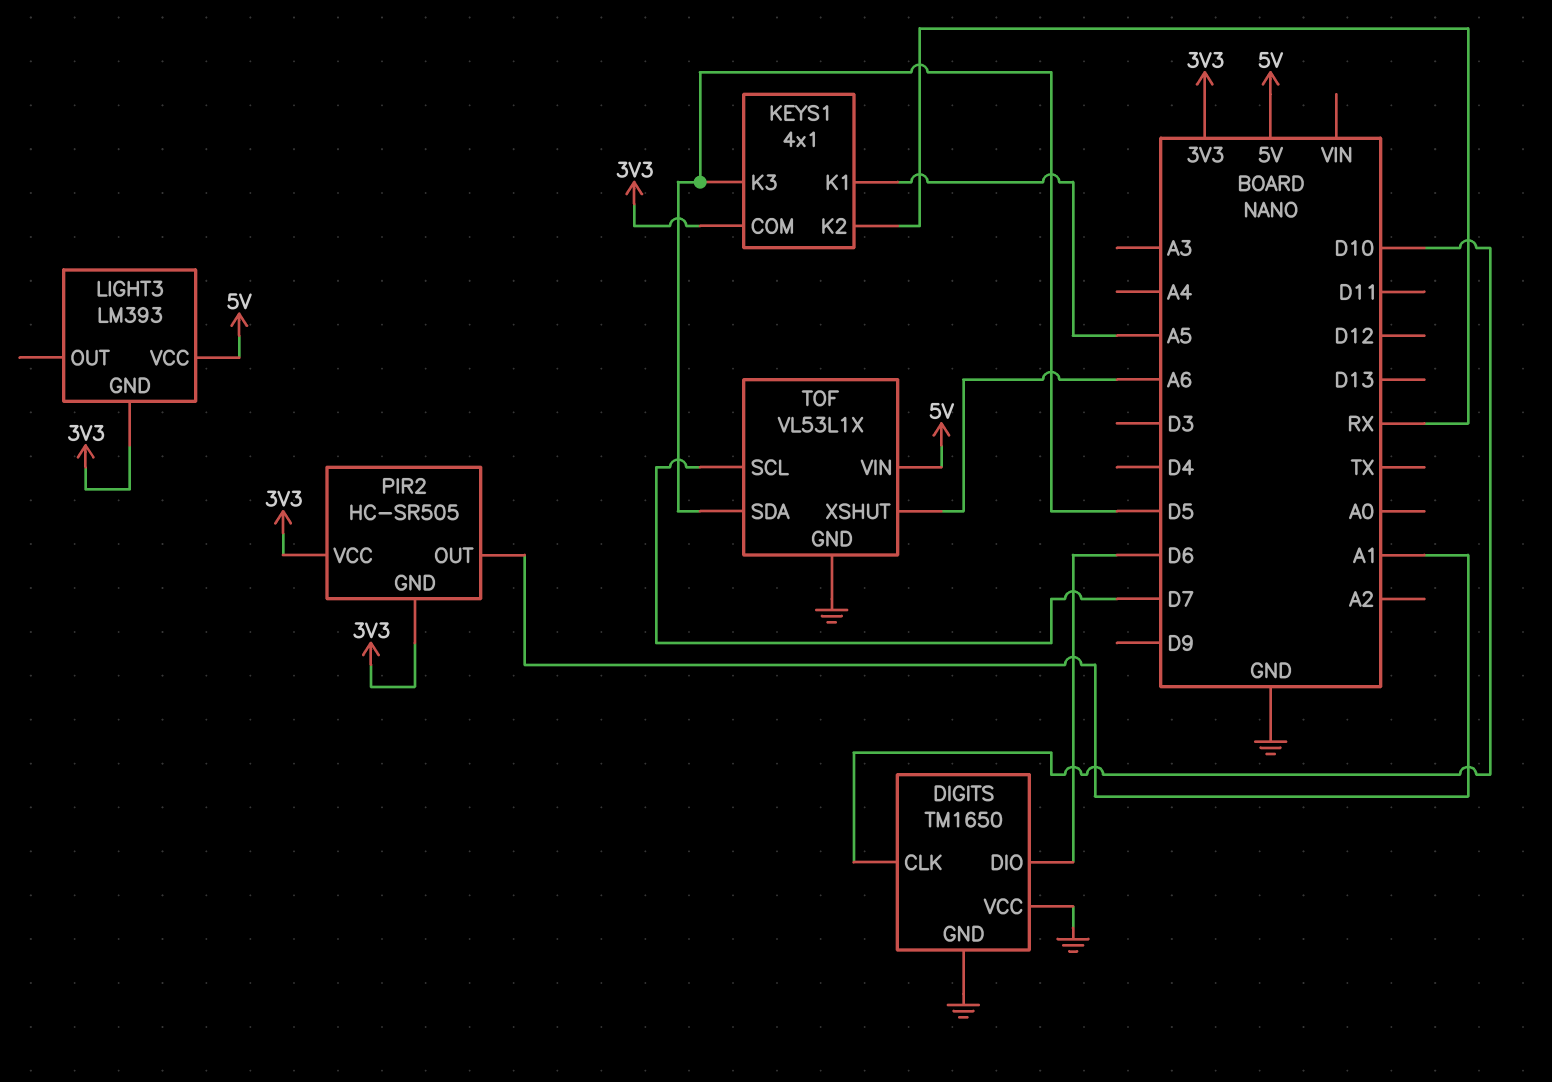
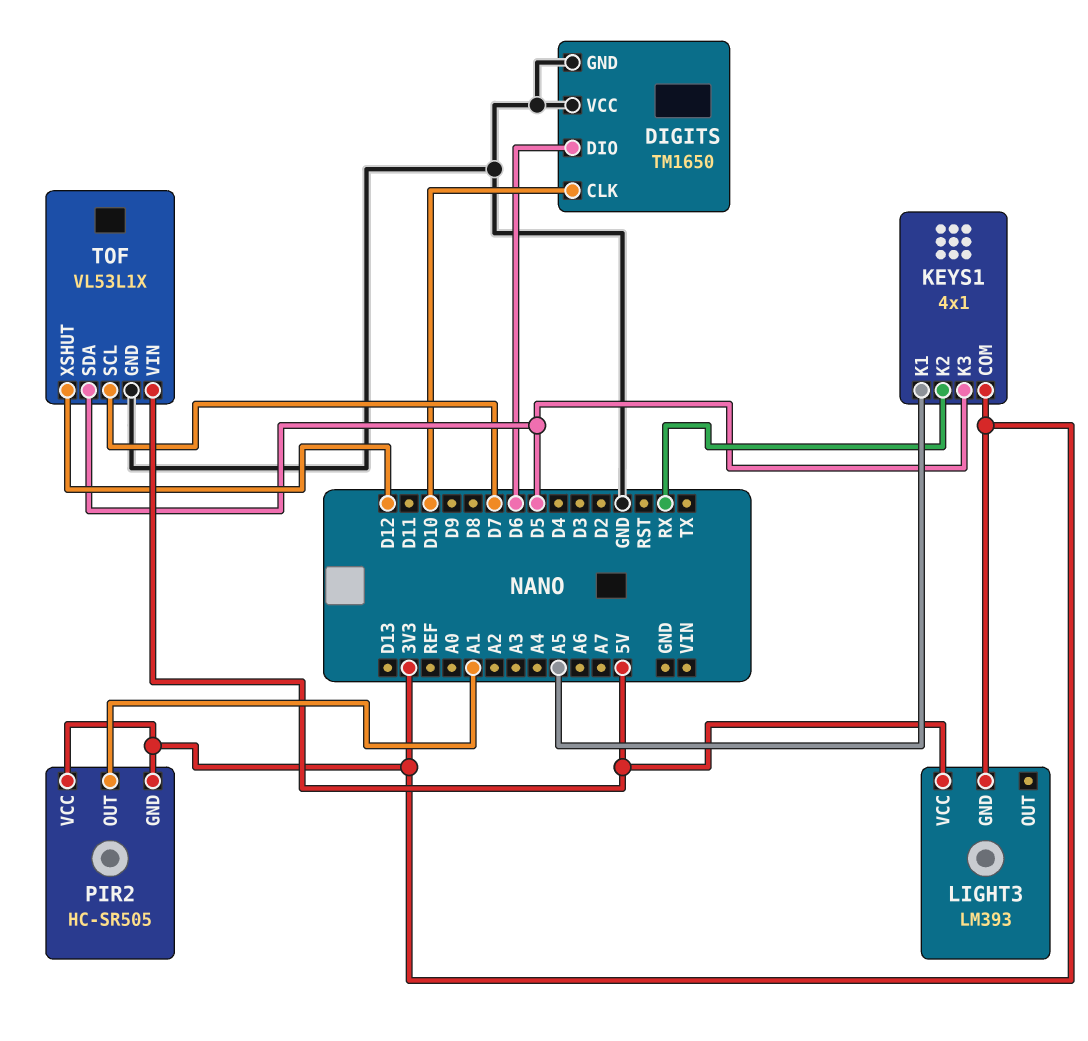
TOF pin XSHUT: A6 -> D12

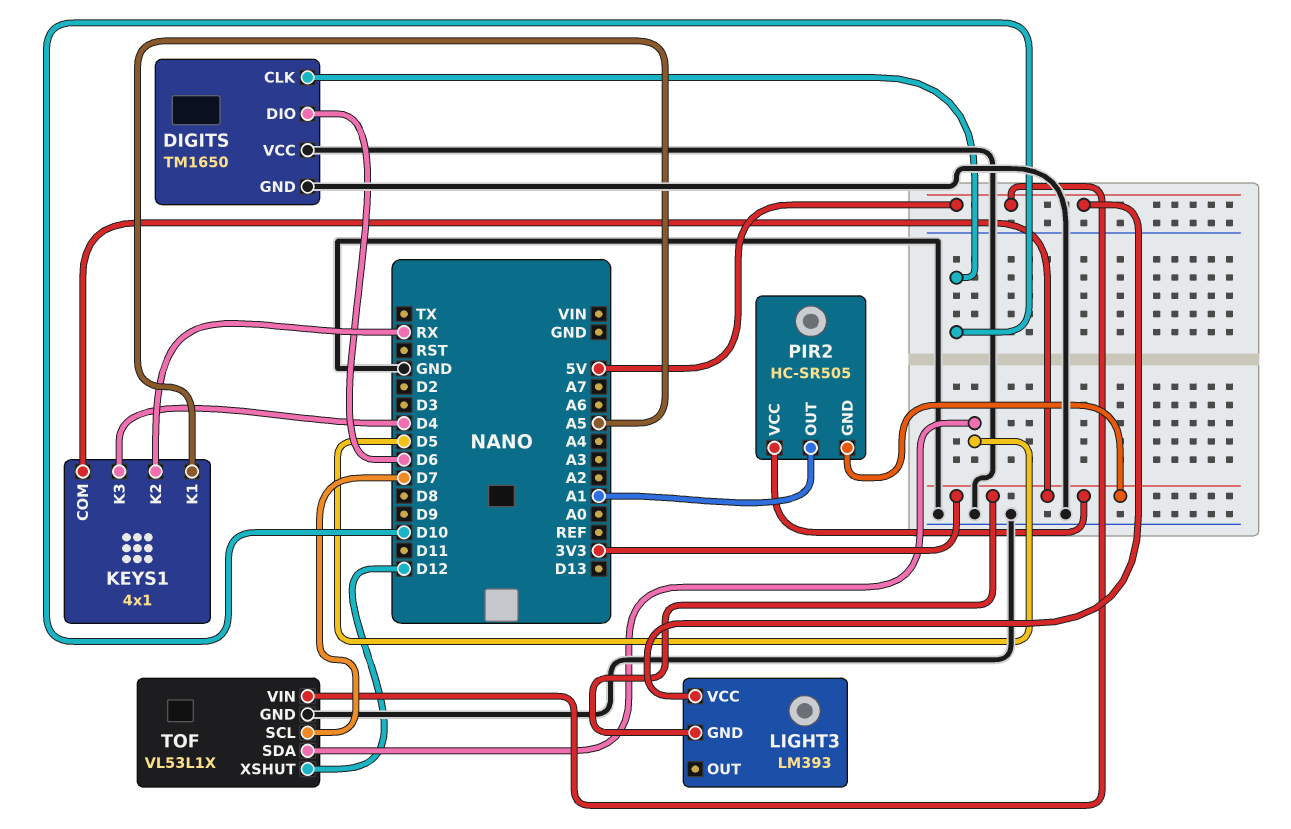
KEYS1 pin K3: D5 -> D4

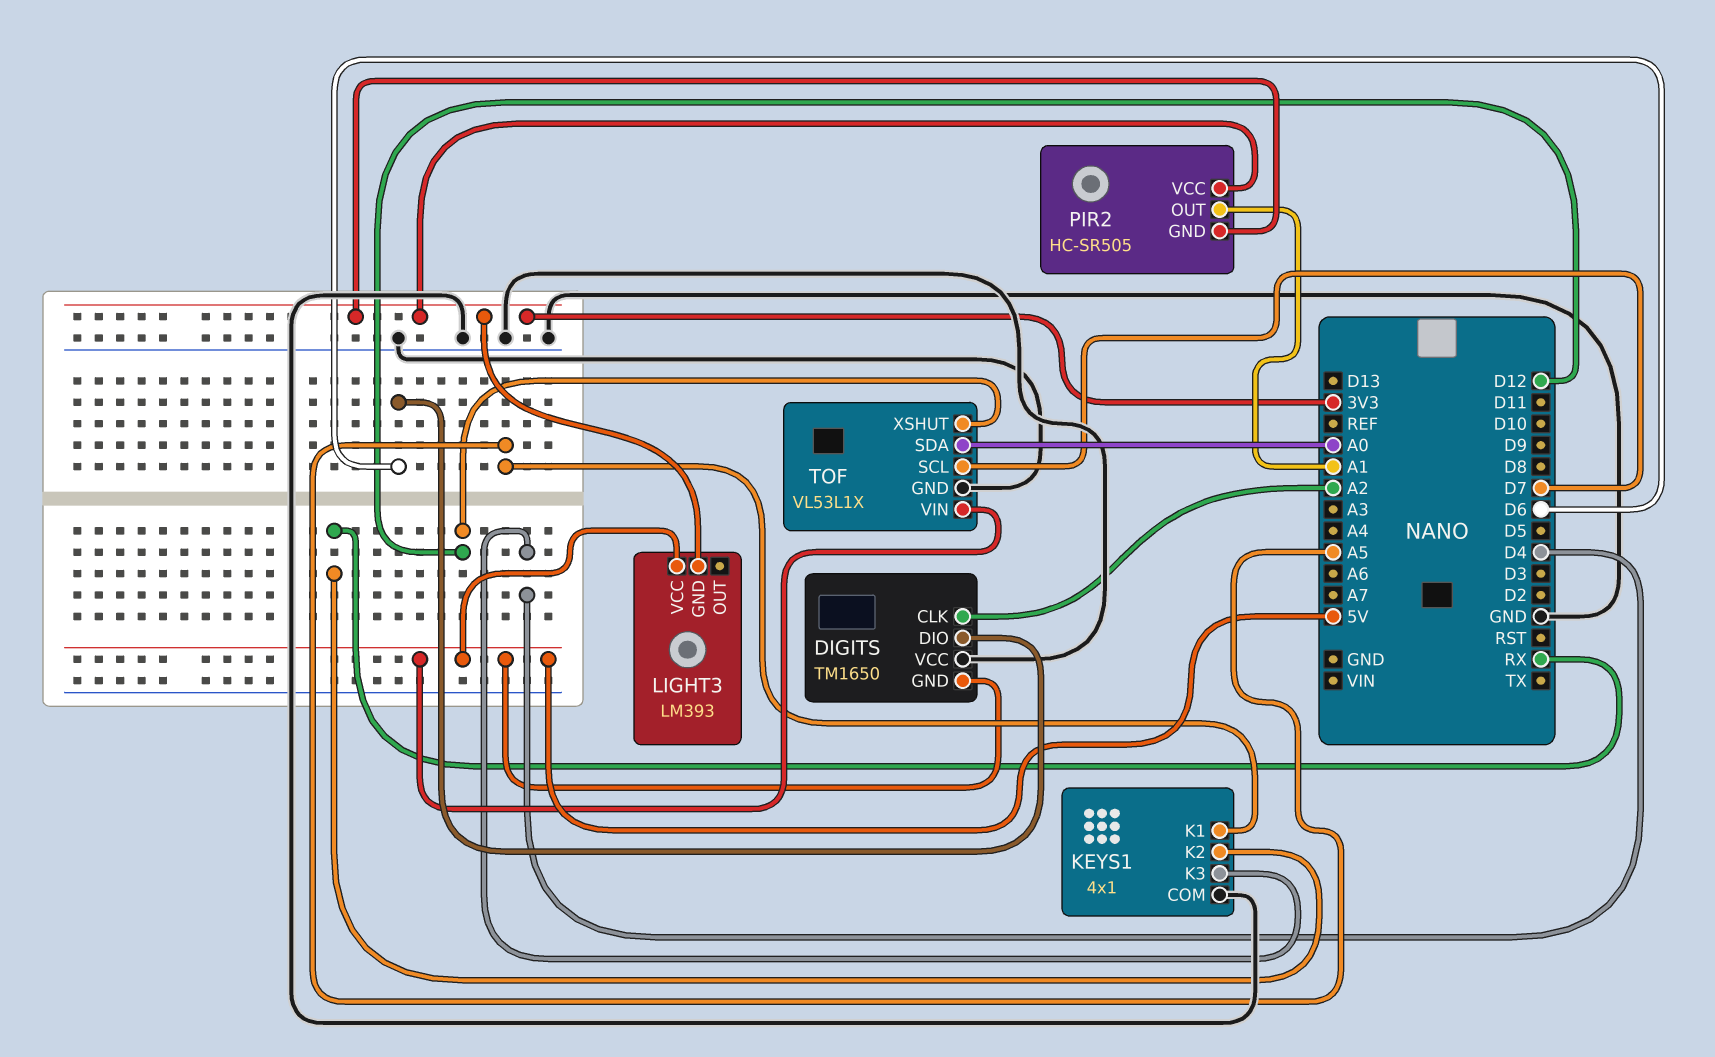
DIGITS pin CLK: D10 -> A2
DIGITS pin GND: GND -> 5V
KEYS1 pin COM: 3V3 -> GND
TOF pin SDA: D5 -> A0

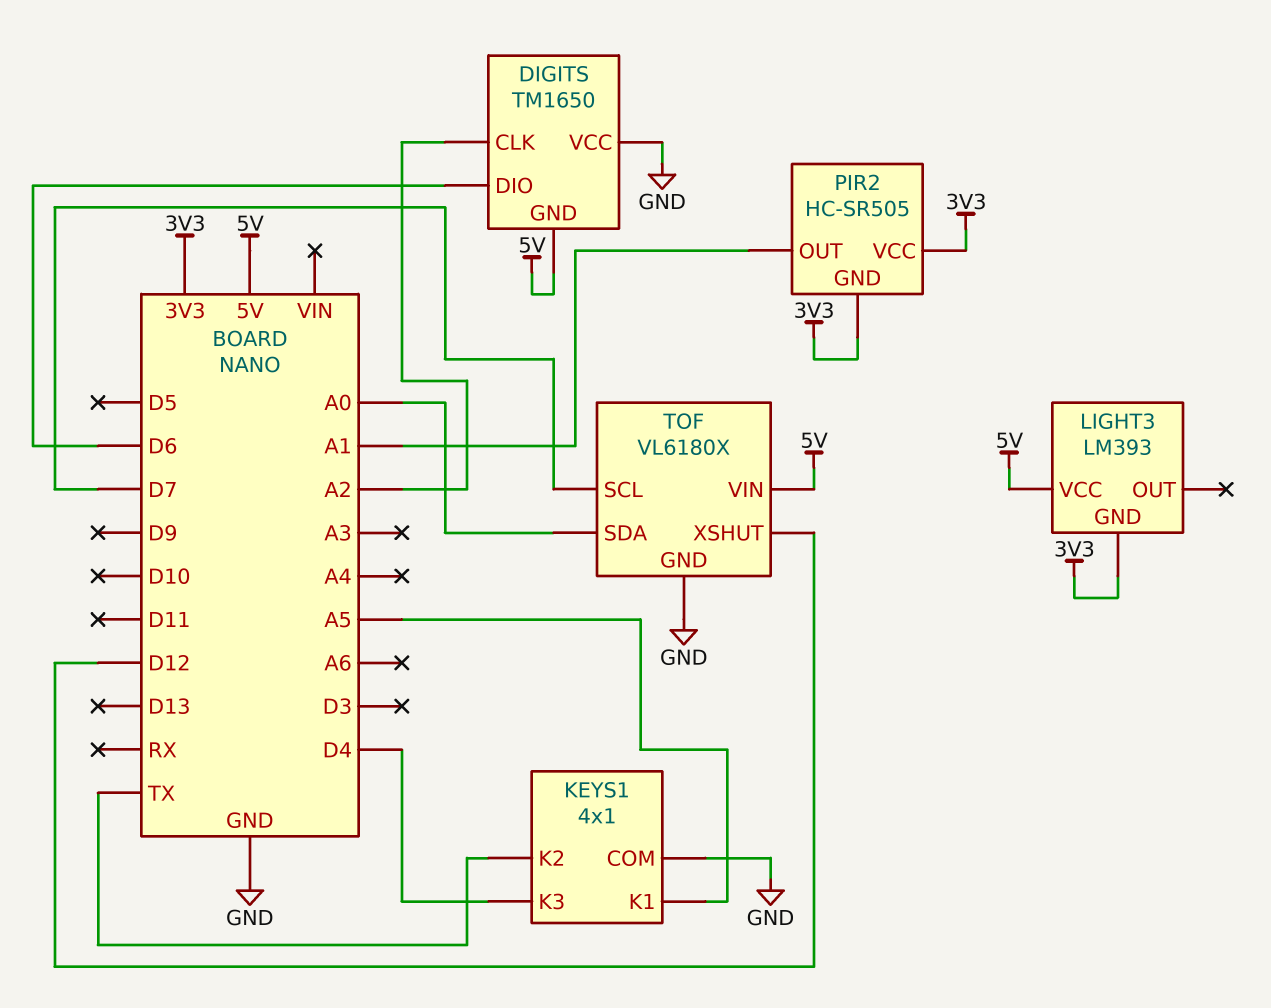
KEYS1 pin K2: RX -> TX
TOF: VL53L1X -> VL6180X

